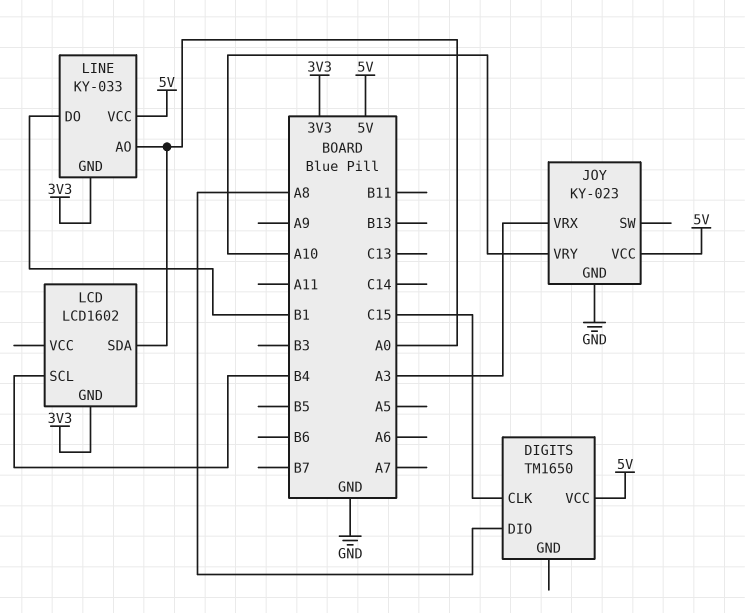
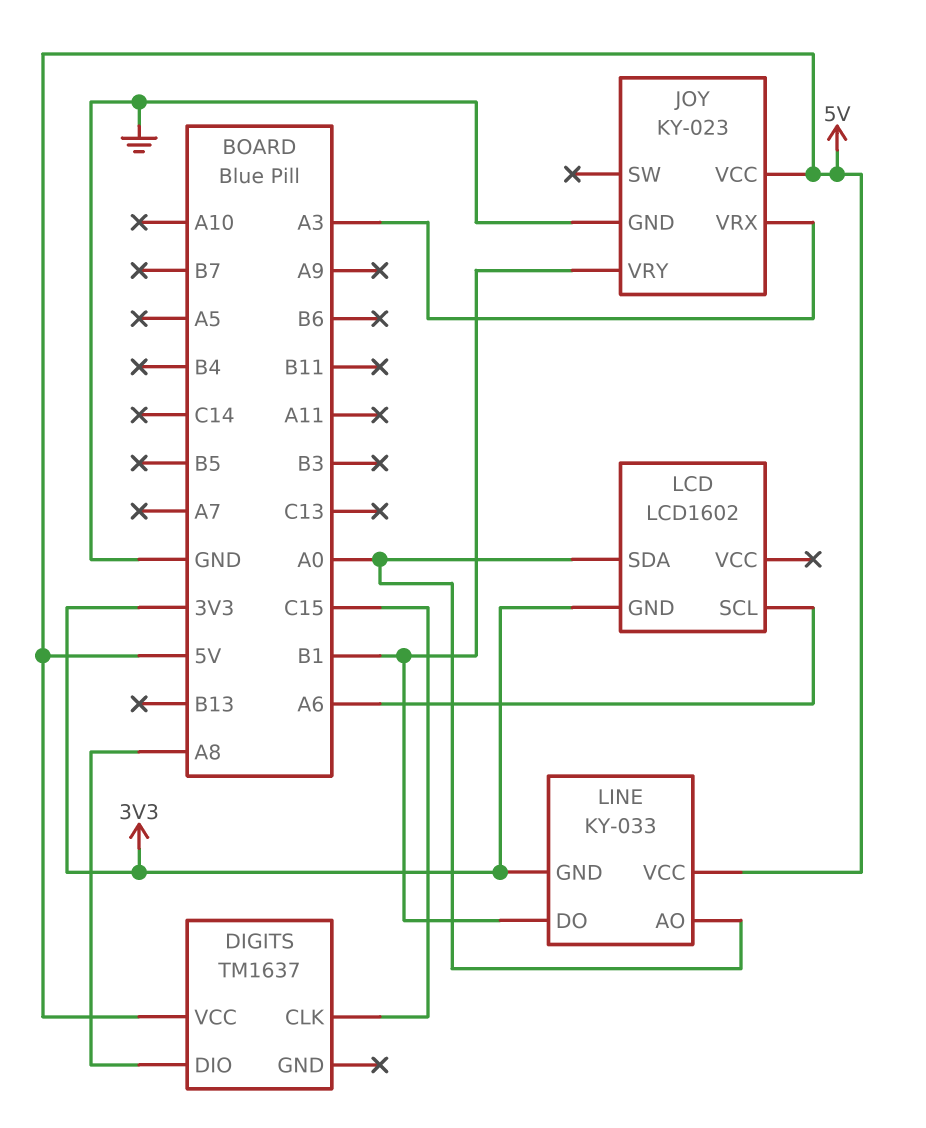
DIGITS: TM1650 -> TM1637
JOY pin VRY: A10 -> B1
LCD pin SCL: B4 -> A6

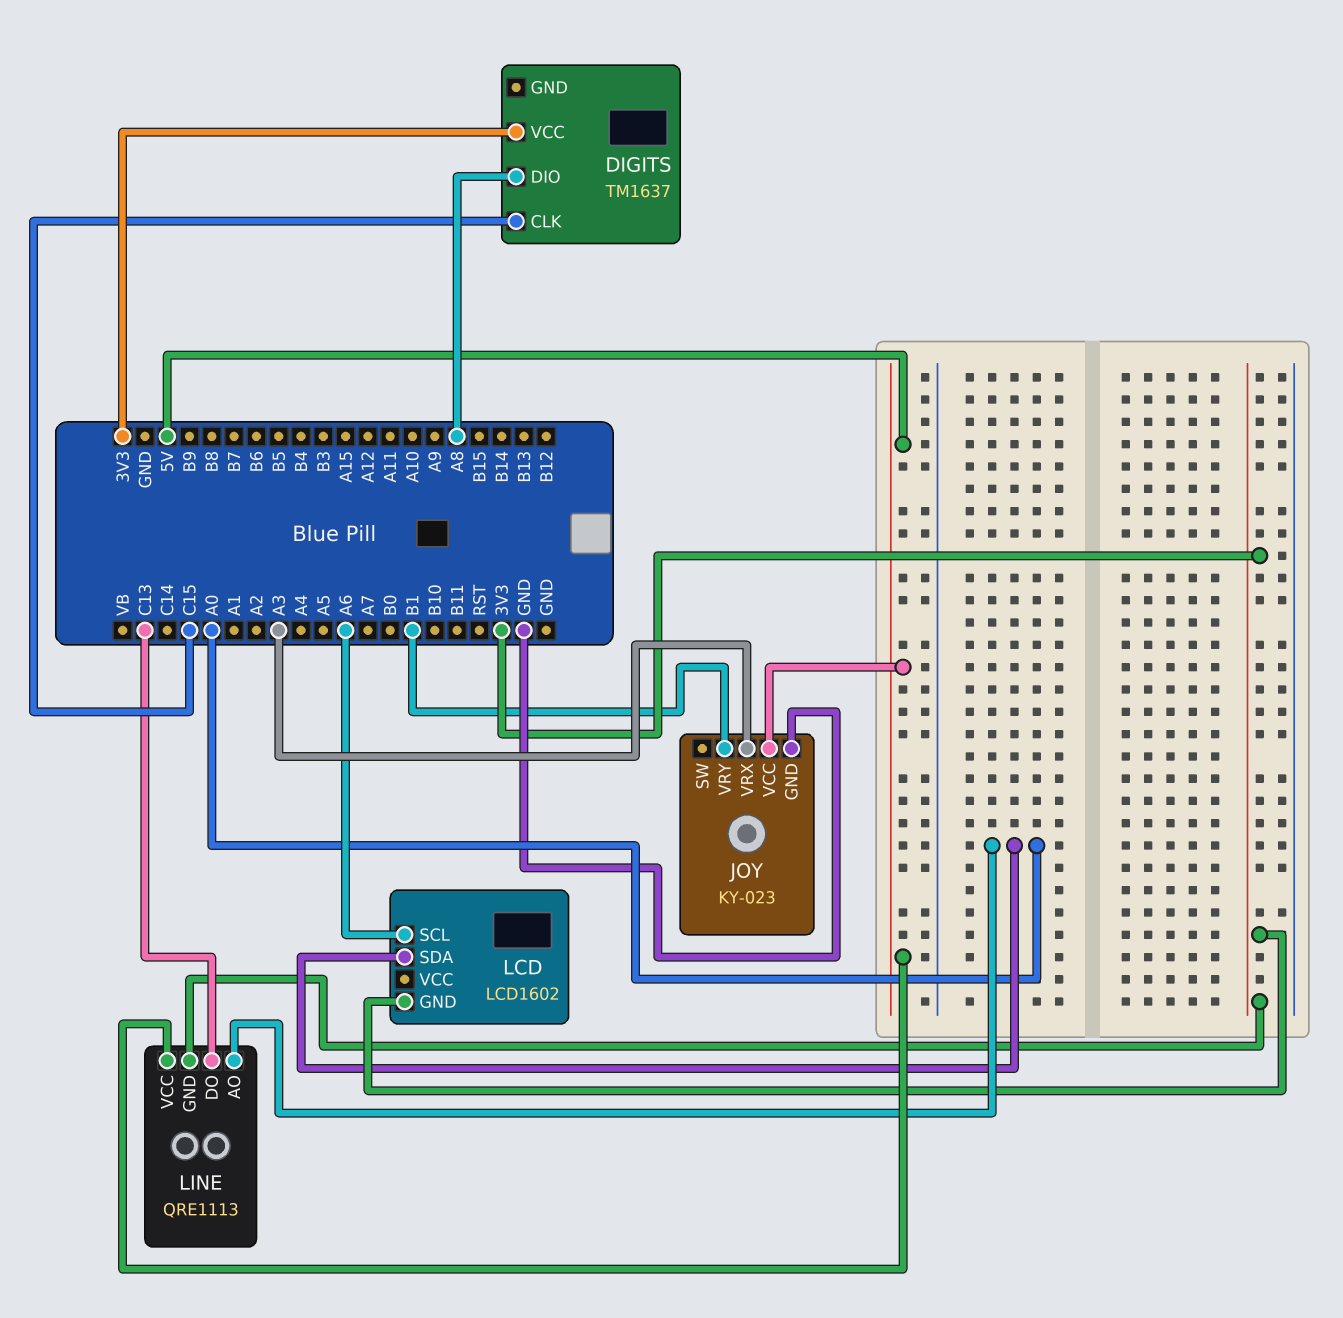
DIGITS pin VCC: 5V -> 3V3
LINE: KY-033 -> QRE1113
LINE pin DO: B1 -> C13

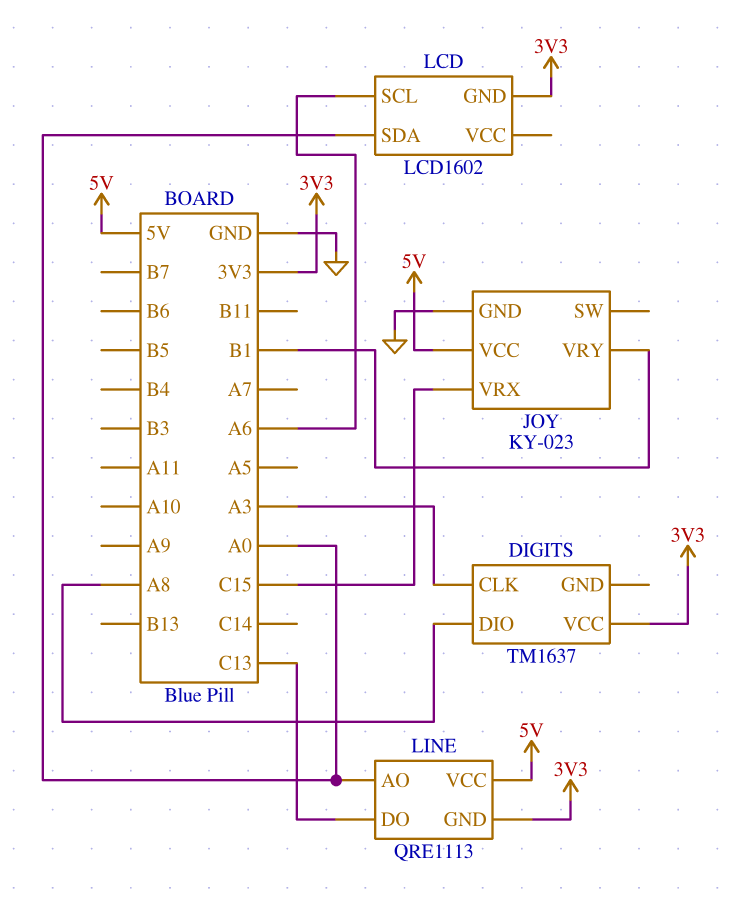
DIGITS pin CLK: C15 -> A3
JOY pin VRX: A3 -> C15

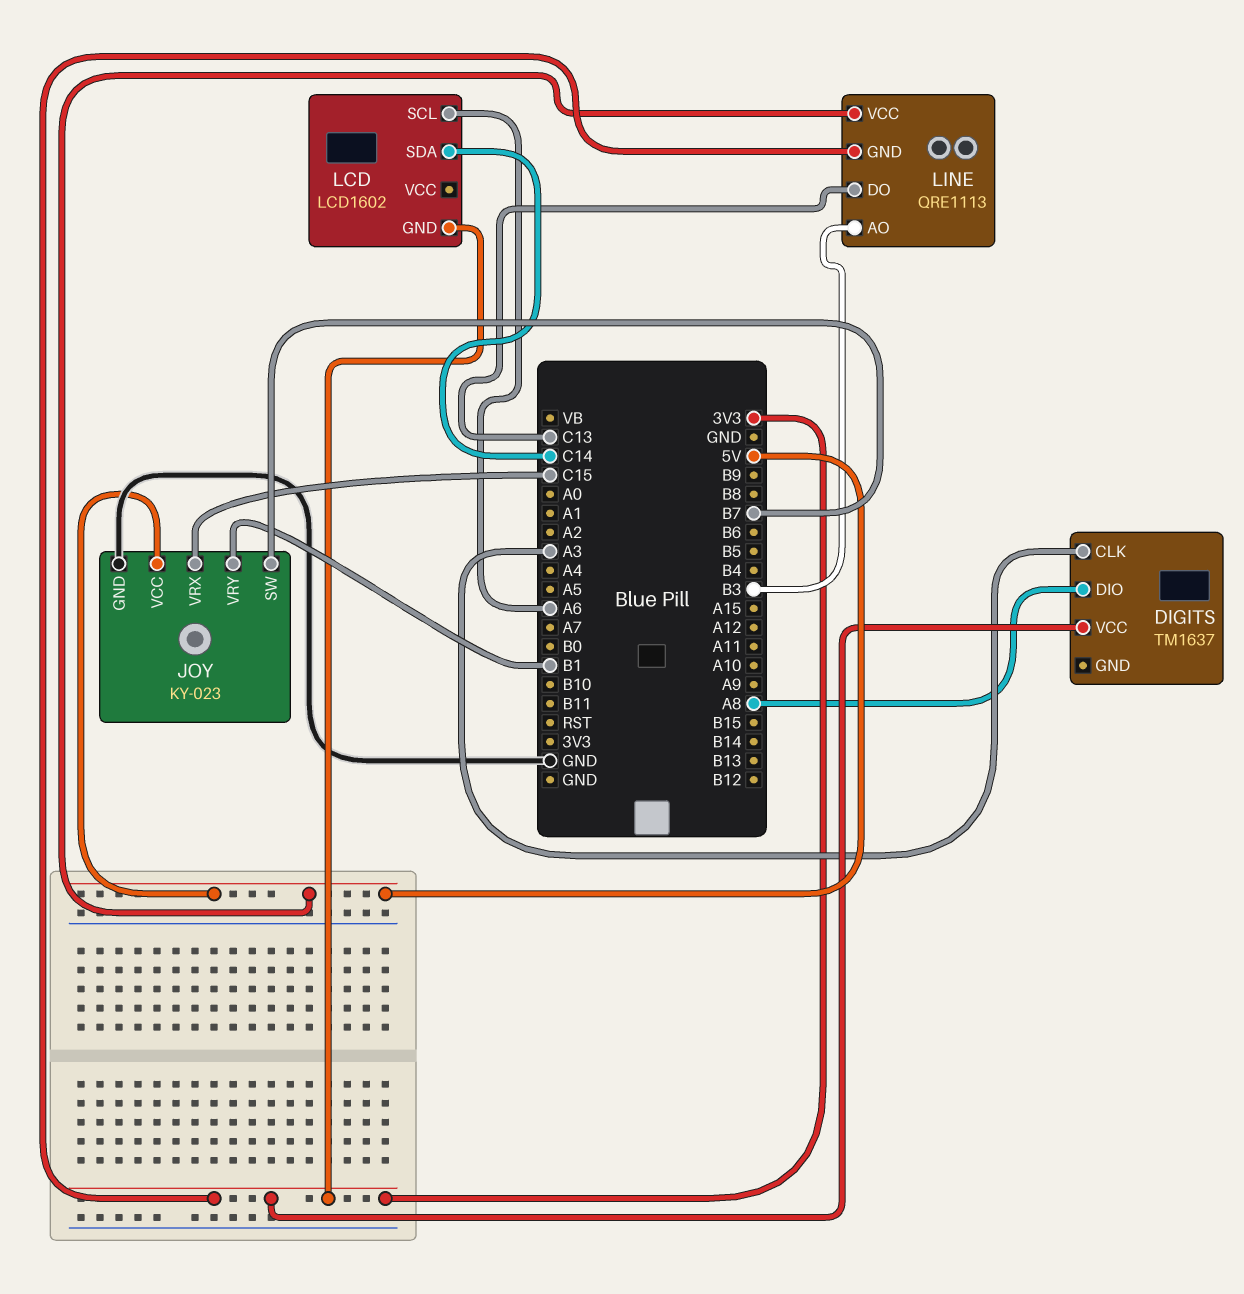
JOY pin SW: none -> B7
LCD pin SDA: A0 -> C14
LINE pin AO: A0 -> B3

